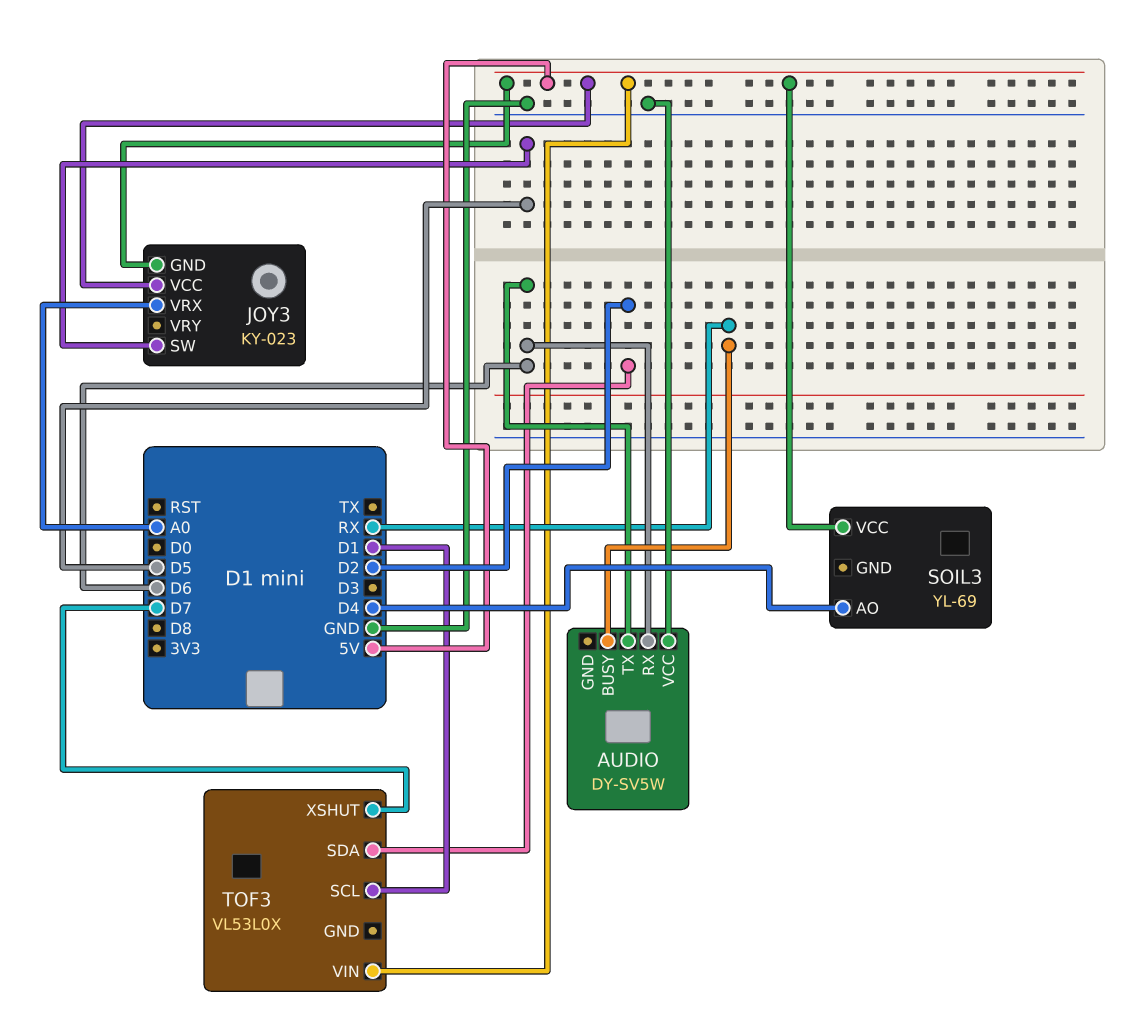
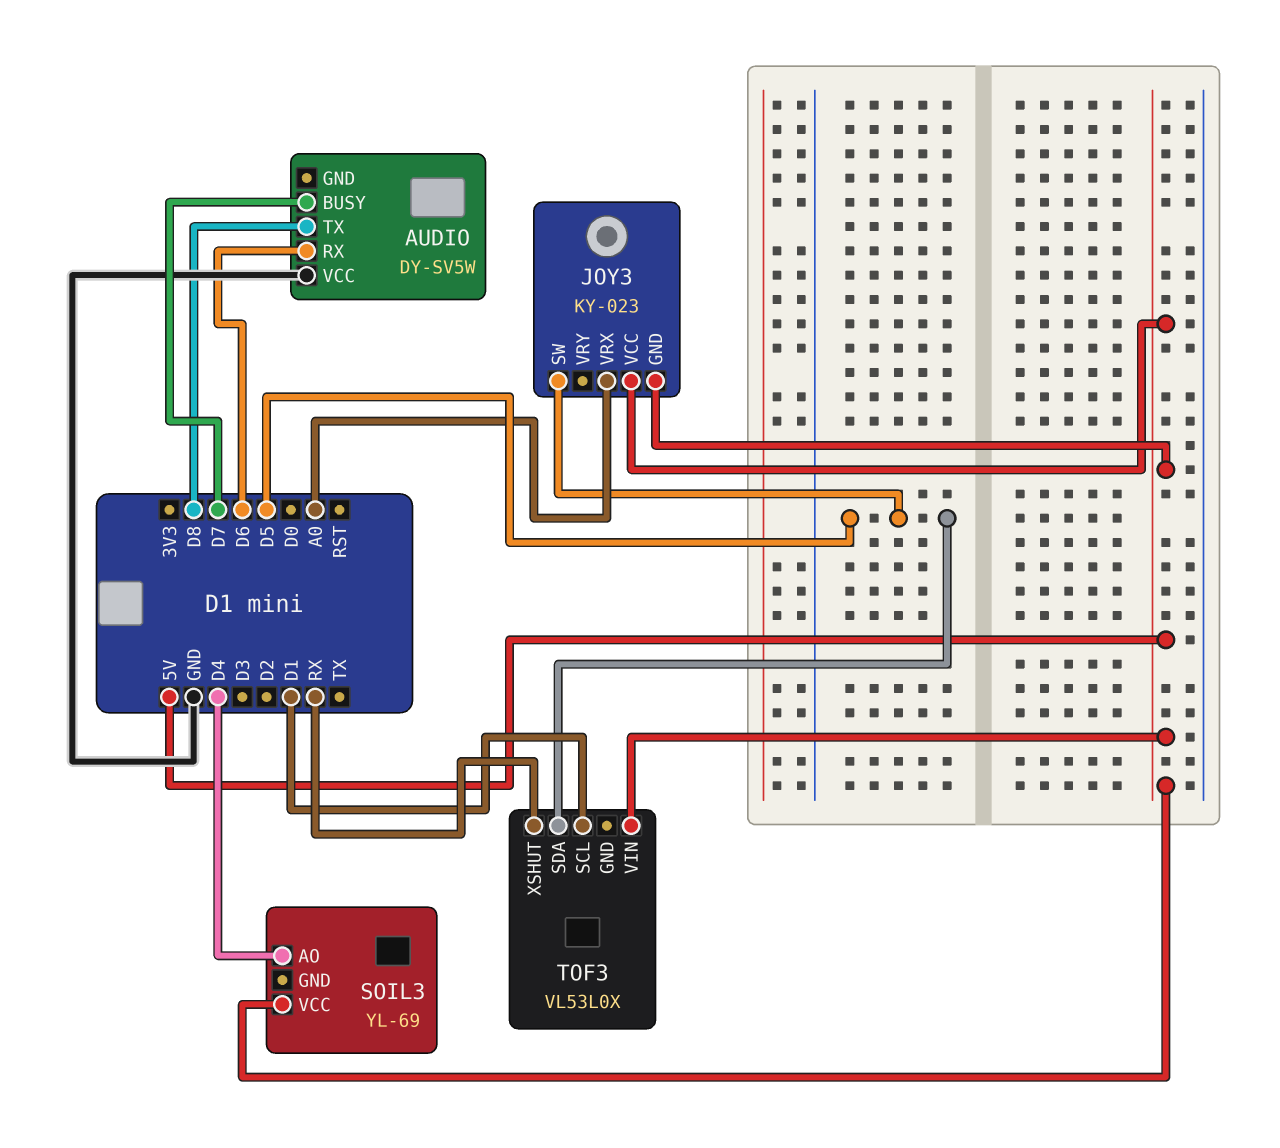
AUDIO pin BUSY: RX -> D7
AUDIO pin TX: D6 -> D8
TOF3 pin SDA: D2 -> D5
TOF3 pin XSHUT: D7 -> RX

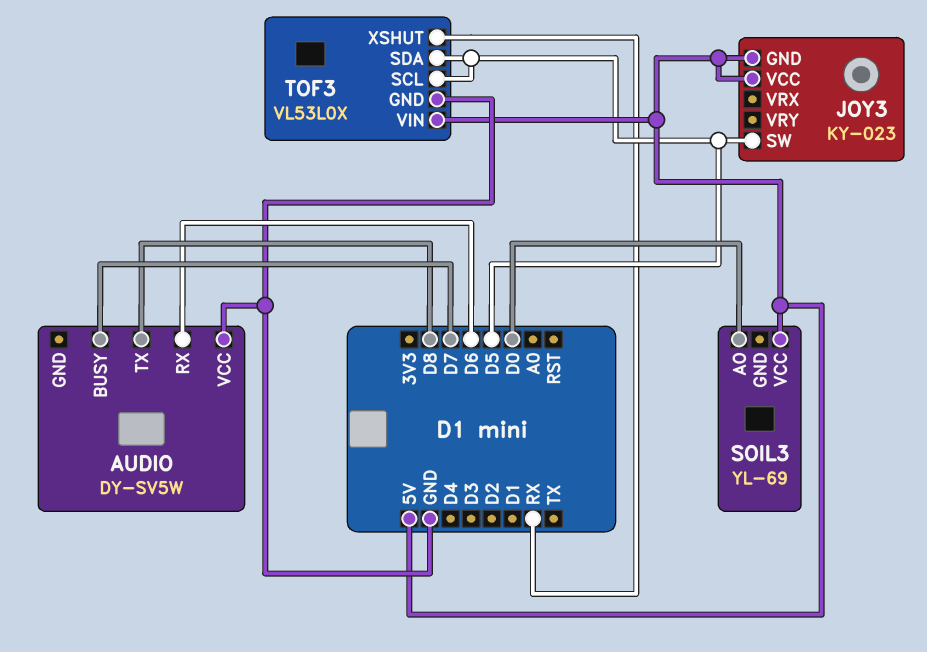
JOY3 pin VRX: A0 -> none
SOIL3 pin AO: D4 -> D0
TOF3 pin GND: none -> GND
TOF3 pin SCL: D1 -> D5

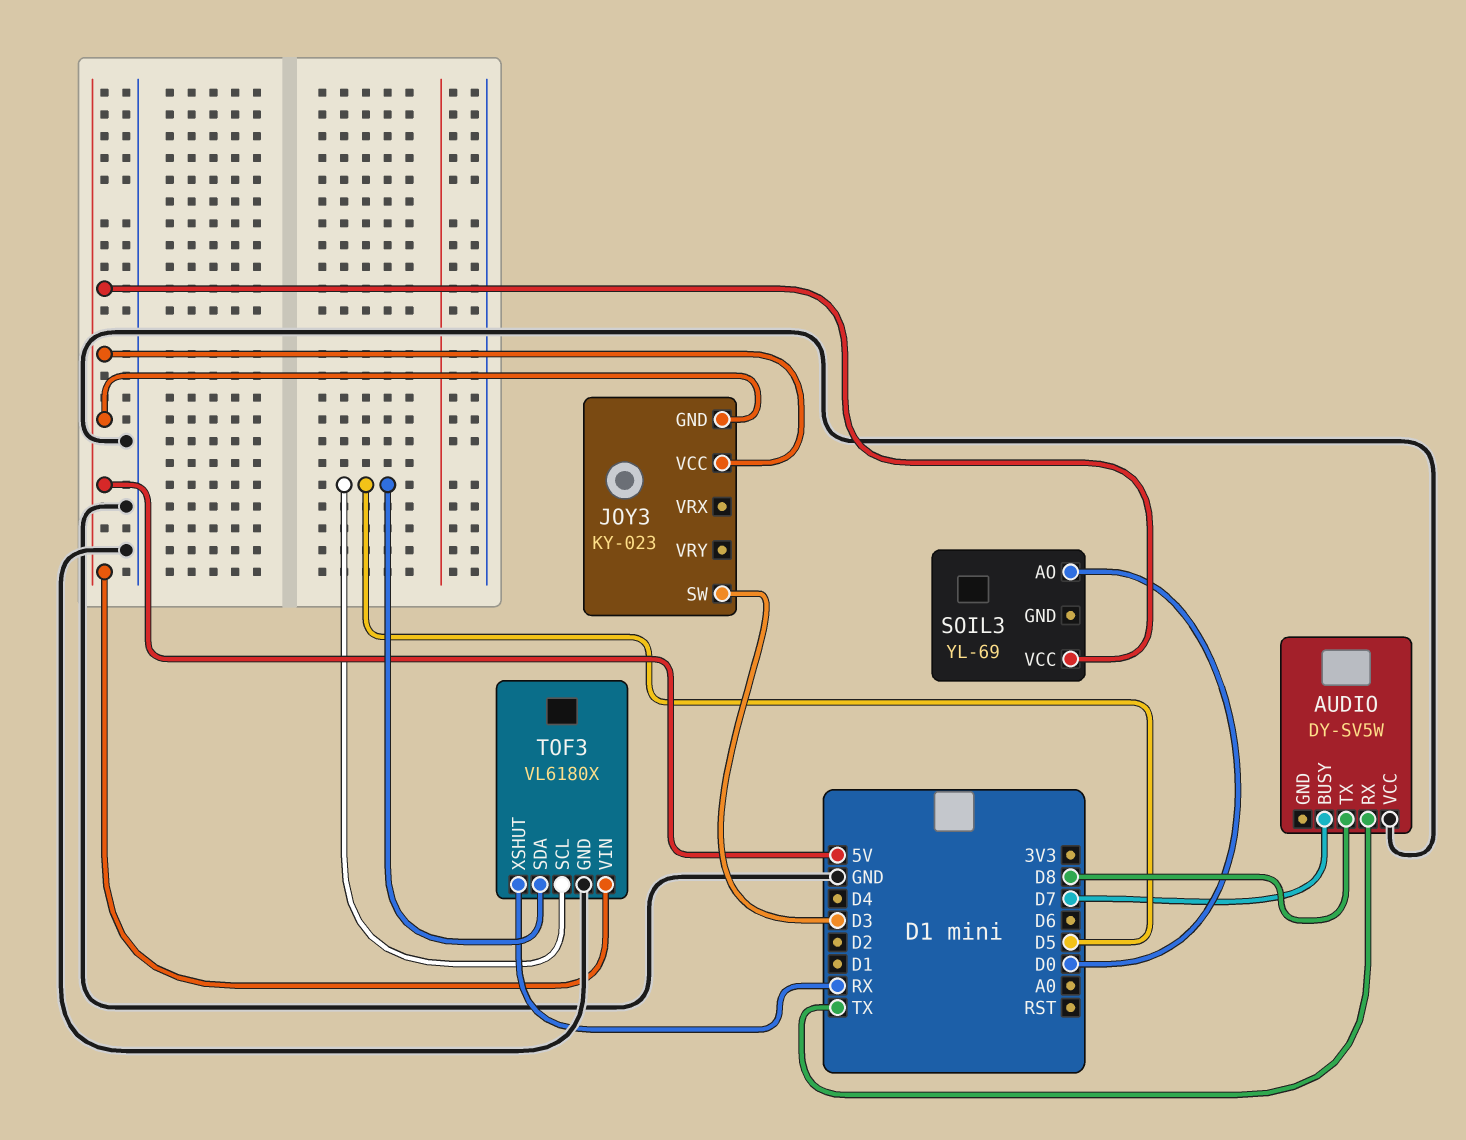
AUDIO pin RX: D6 -> TX
JOY3 pin SW: D5 -> D3
TOF3: VL53L0X -> VL6180X

